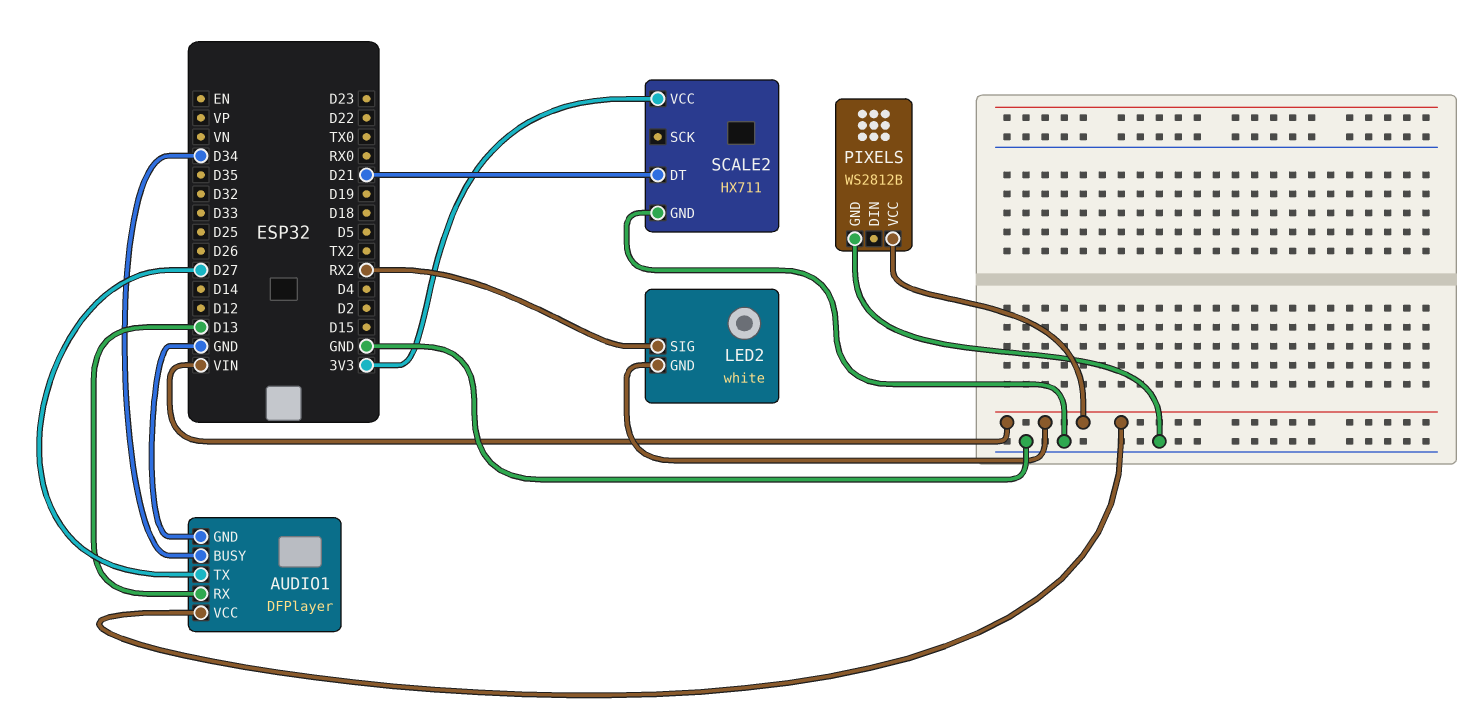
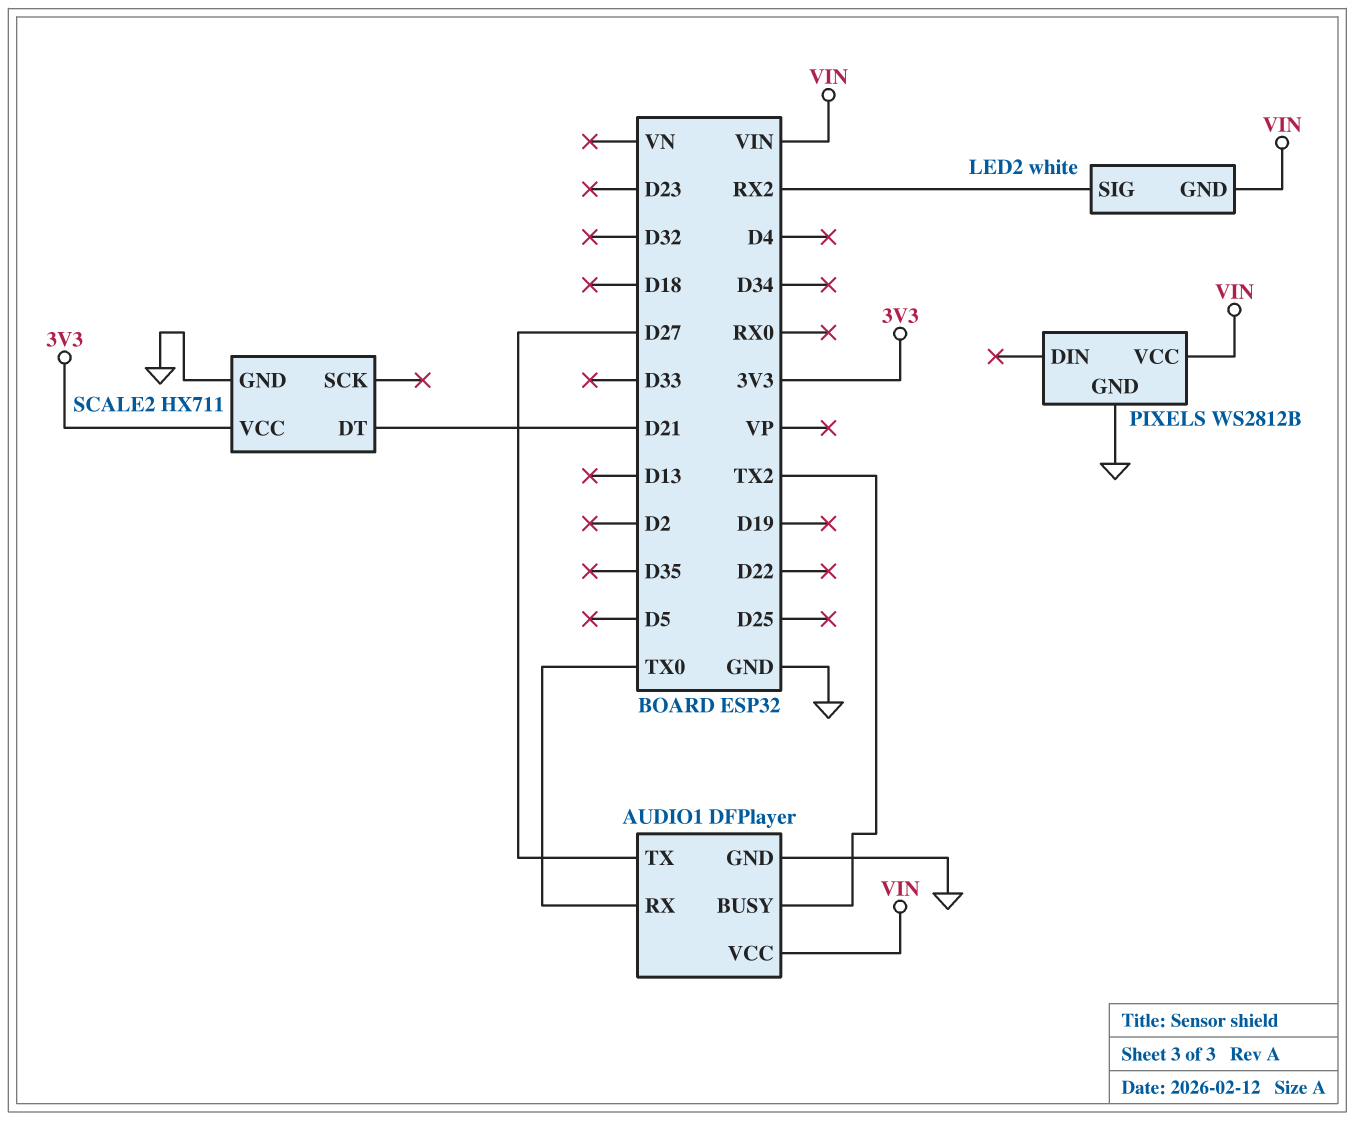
AUDIO1 pin BUSY: D34 -> TX2
AUDIO1 pin RX: D13 -> TX0

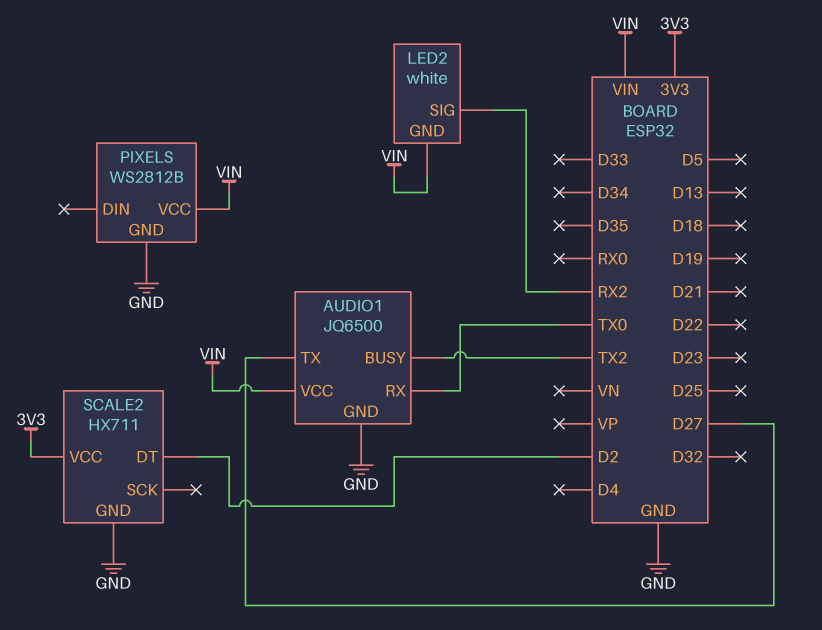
AUDIO1: DFPlayer -> JQ6500
SCALE2 pin DT: D21 -> D2

